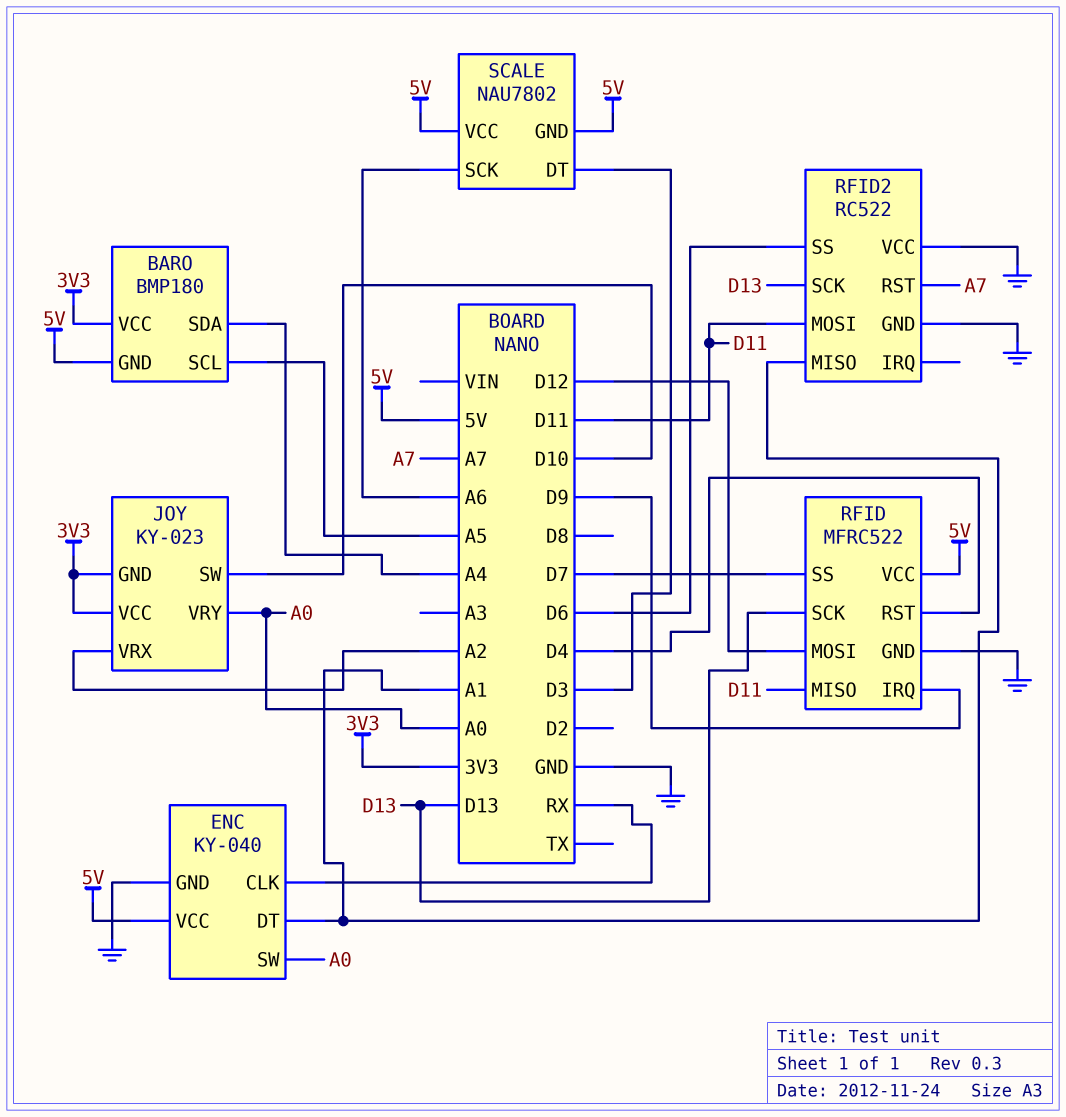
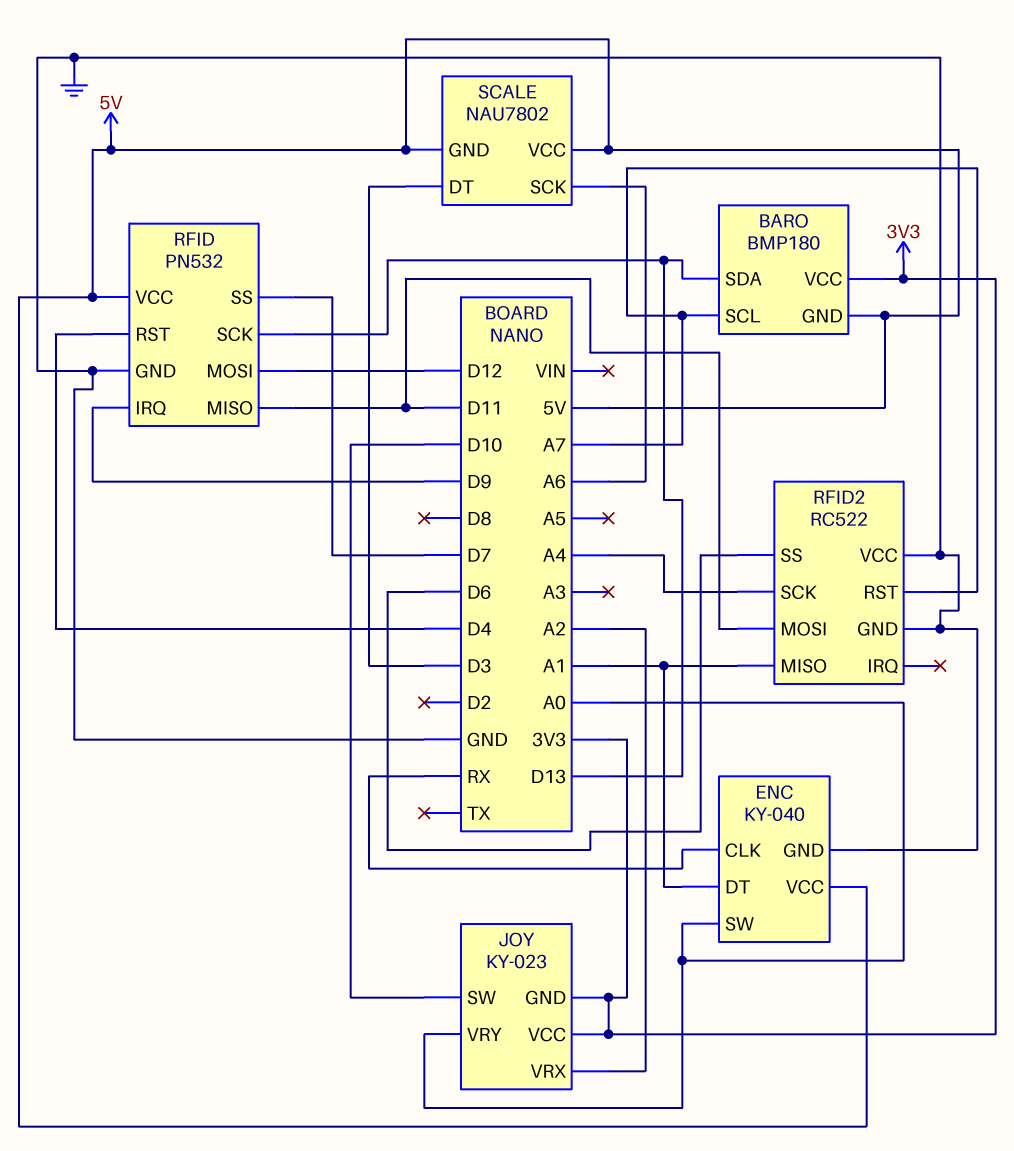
BARO pin SCL: A5 -> A7
BARO pin SDA: A4 -> D13
RFID: MFRC522 -> PN532
RFID2 pin SCK: D13 -> A4

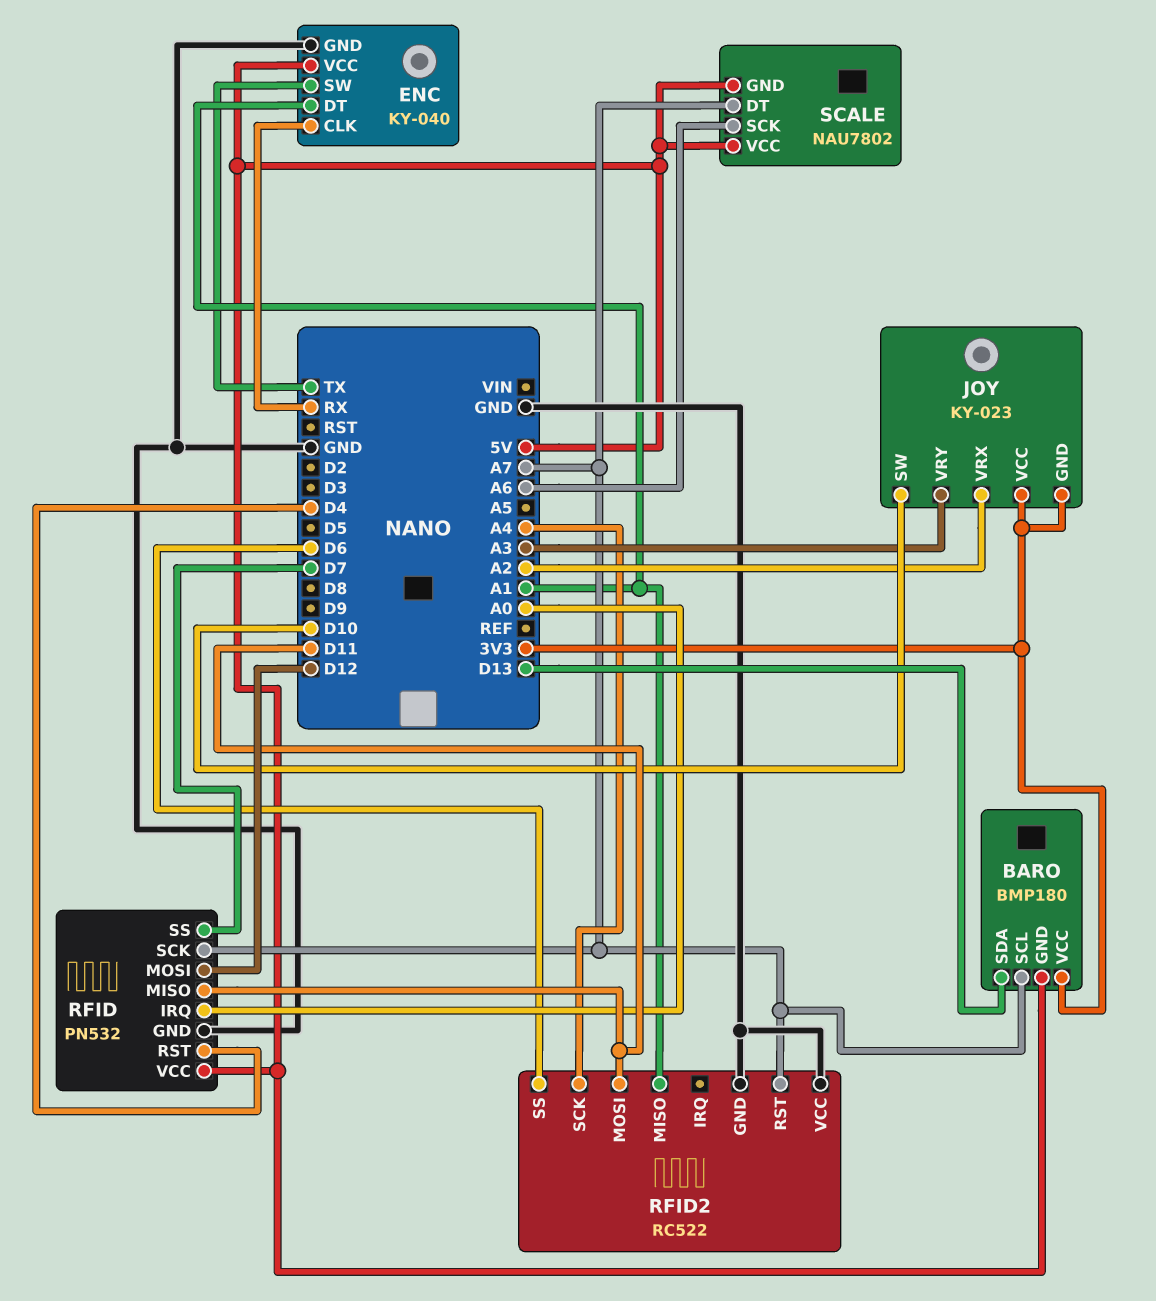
ENC pin SW: A0 -> TX
JOY pin VRY: A0 -> A3
RFID pin IRQ: D9 -> A0
RFID pin SCK: D13 -> A7
SCALE pin DT: D3 -> A7

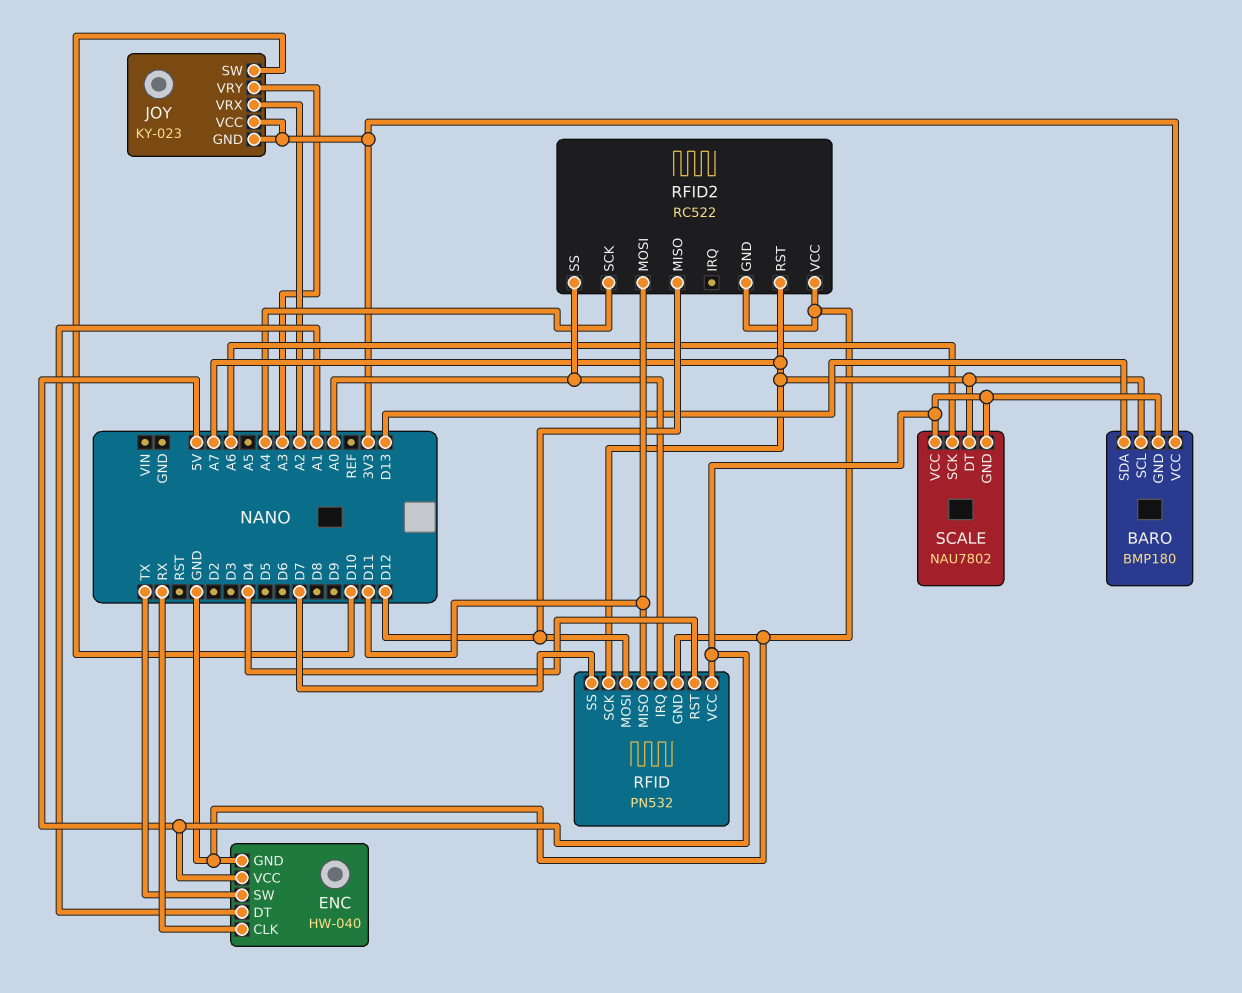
ENC: KY-040 -> HW-040
RFID2 pin MISO: A1 -> D12
RFID2 pin SS: D6 -> A0

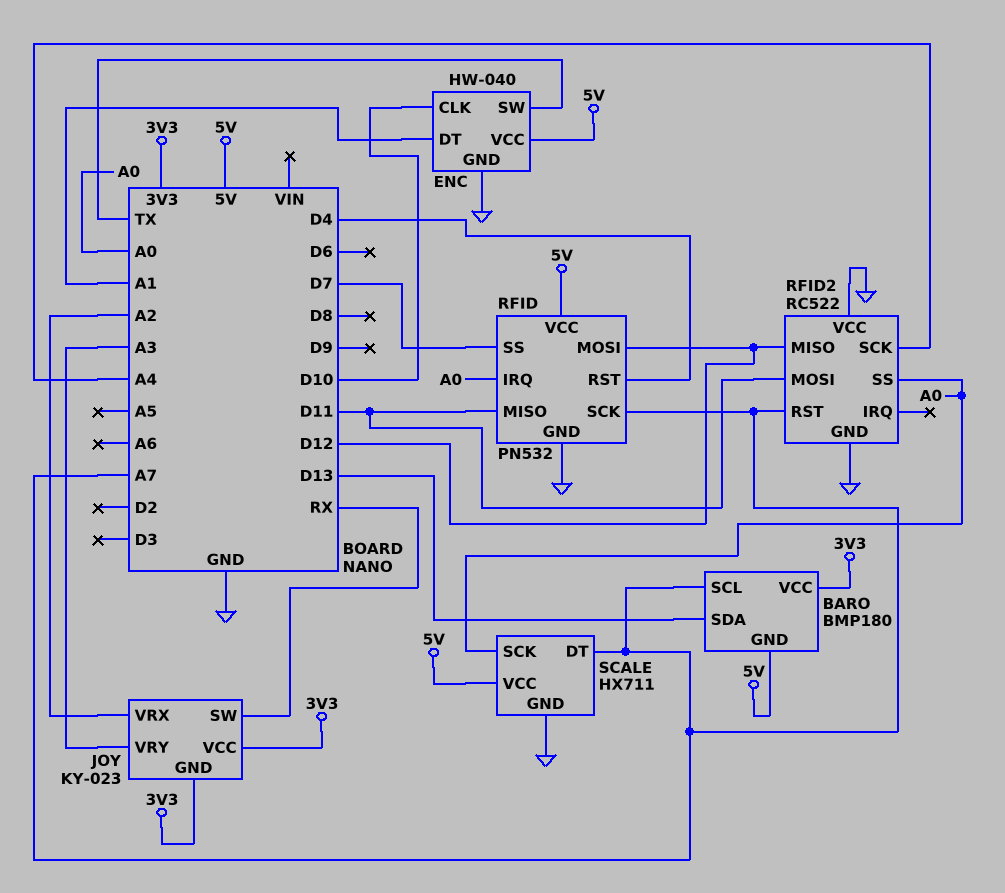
ENC pin CLK: RX -> D10
JOY pin SW: D10 -> RX
SCALE: NAU7802 -> HX711
SCALE pin GND: 5V -> GND
SCALE pin SCK: A6 -> A0

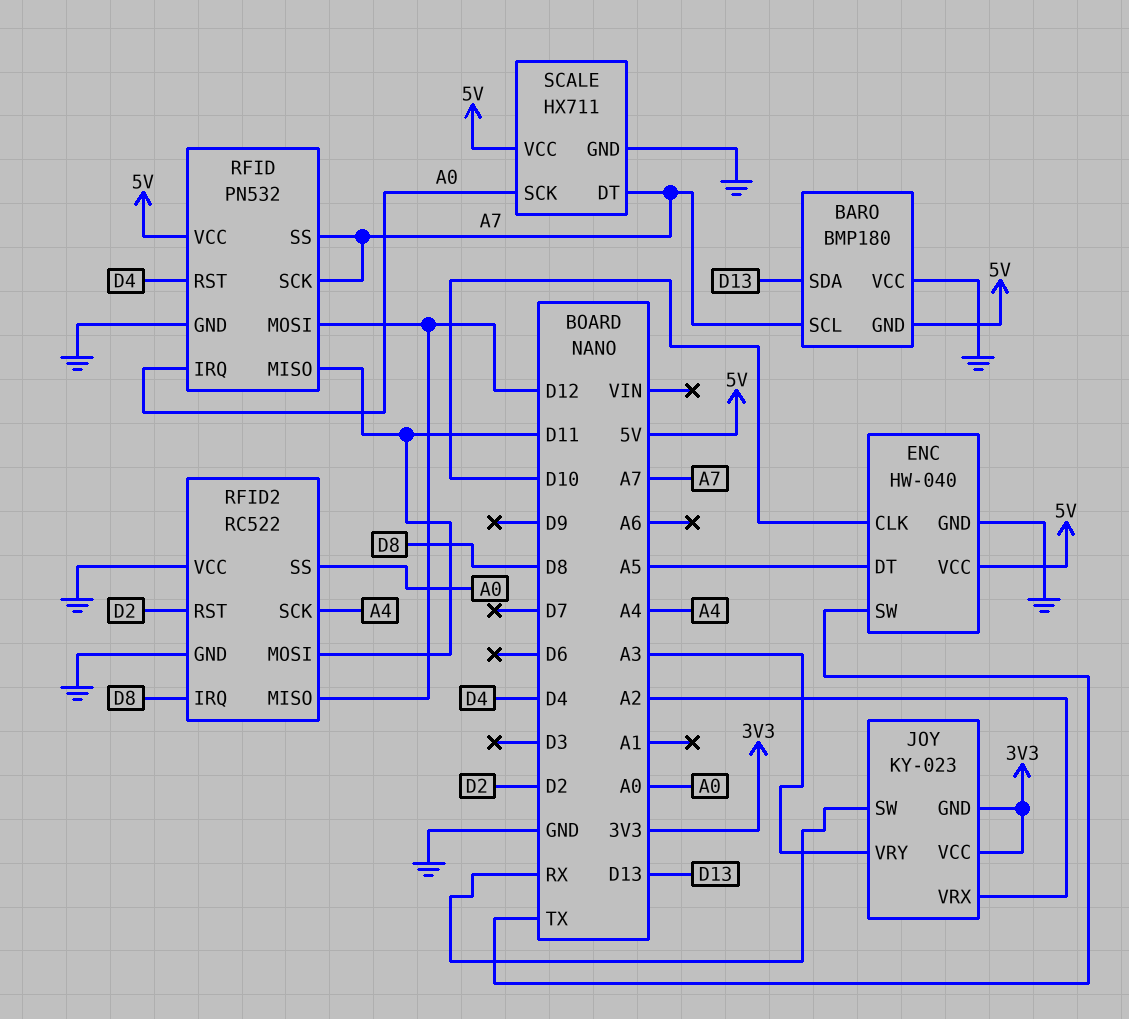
BARO pin VCC: 3V3 -> GND
ENC pin DT: A1 -> A5
RFID pin SS: D7 -> A7
RFID2 pin IRQ: none -> D8
RFID2 pin RST: A7 -> D2

